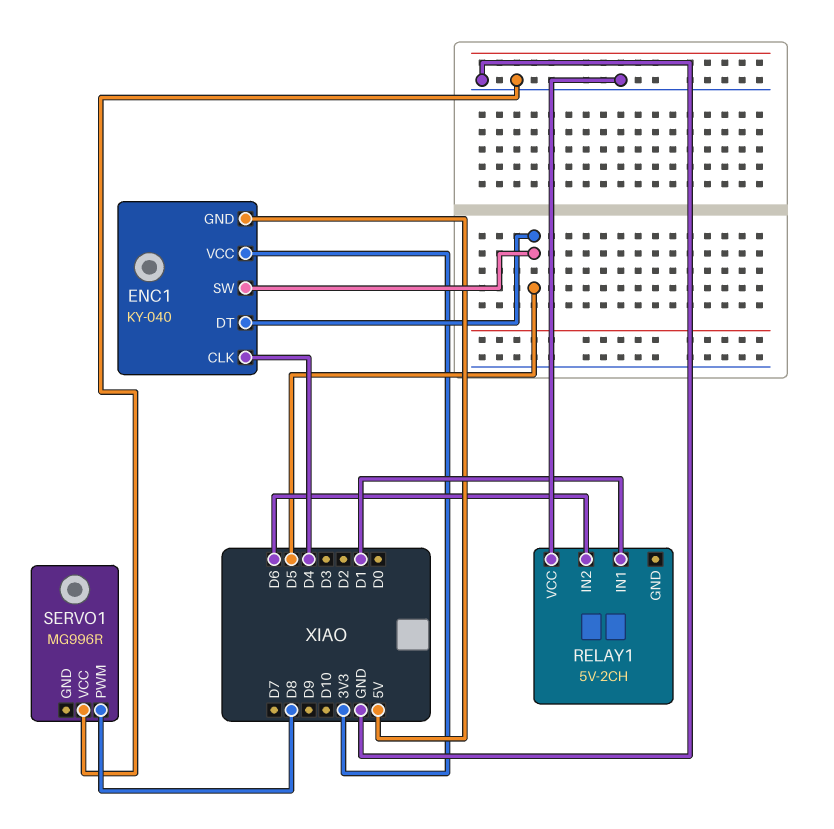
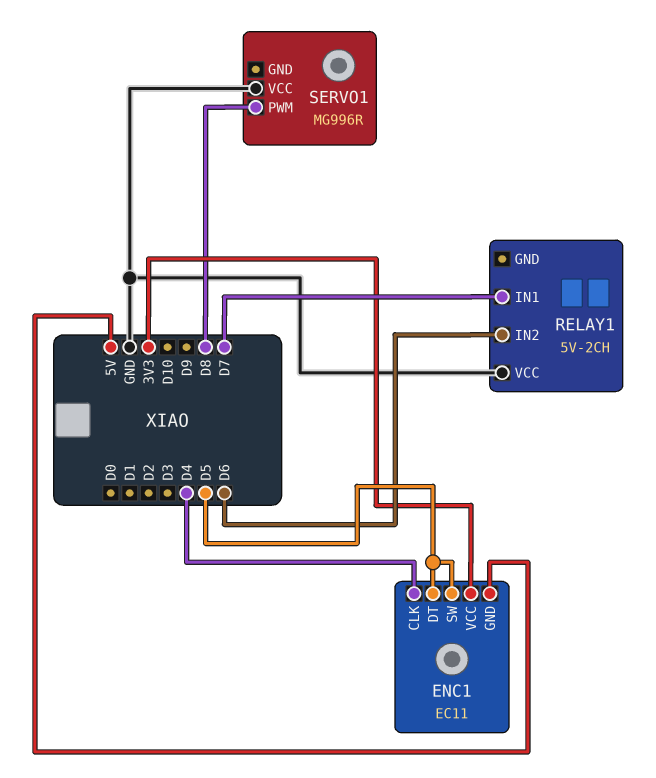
ENC1: KY-040 -> EC11
RELAY1 pin IN1: D1 -> D7

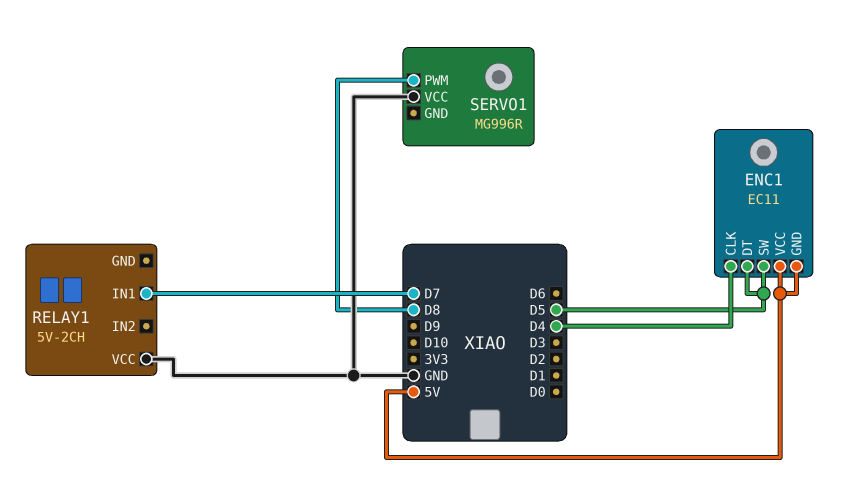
ENC1 pin VCC: 3V3 -> 5V
RELAY1 pin IN2: D6 -> none

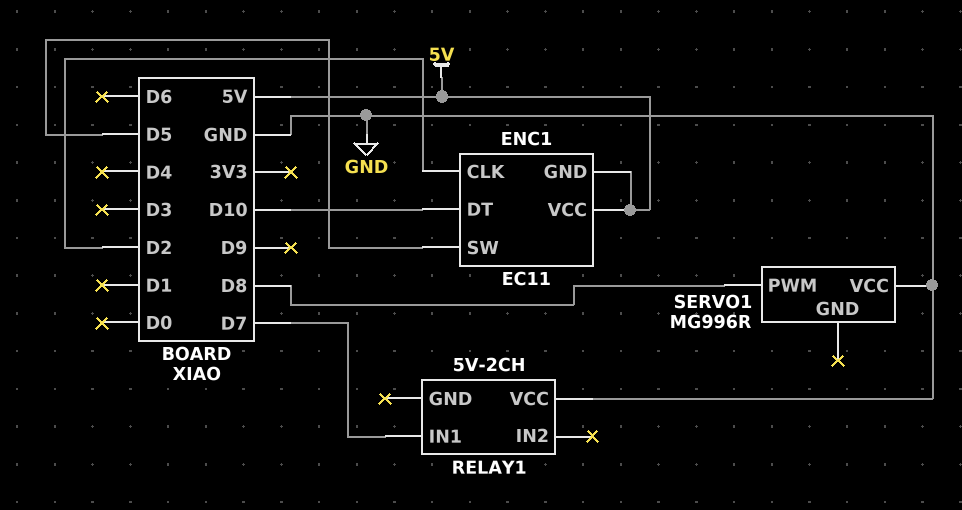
ENC1 pin CLK: D4 -> D2
ENC1 pin DT: D5 -> D10

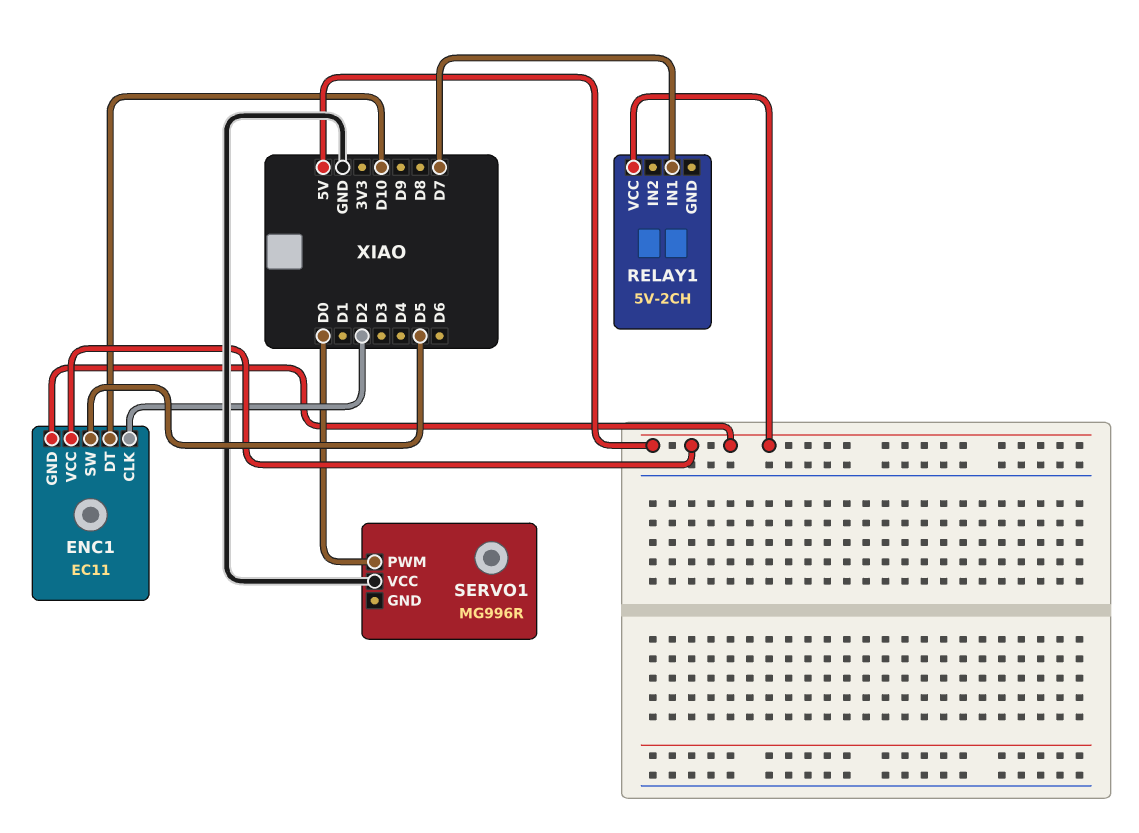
RELAY1 pin VCC: GND -> 5V
SERVO1 pin PWM: D8 -> D0

